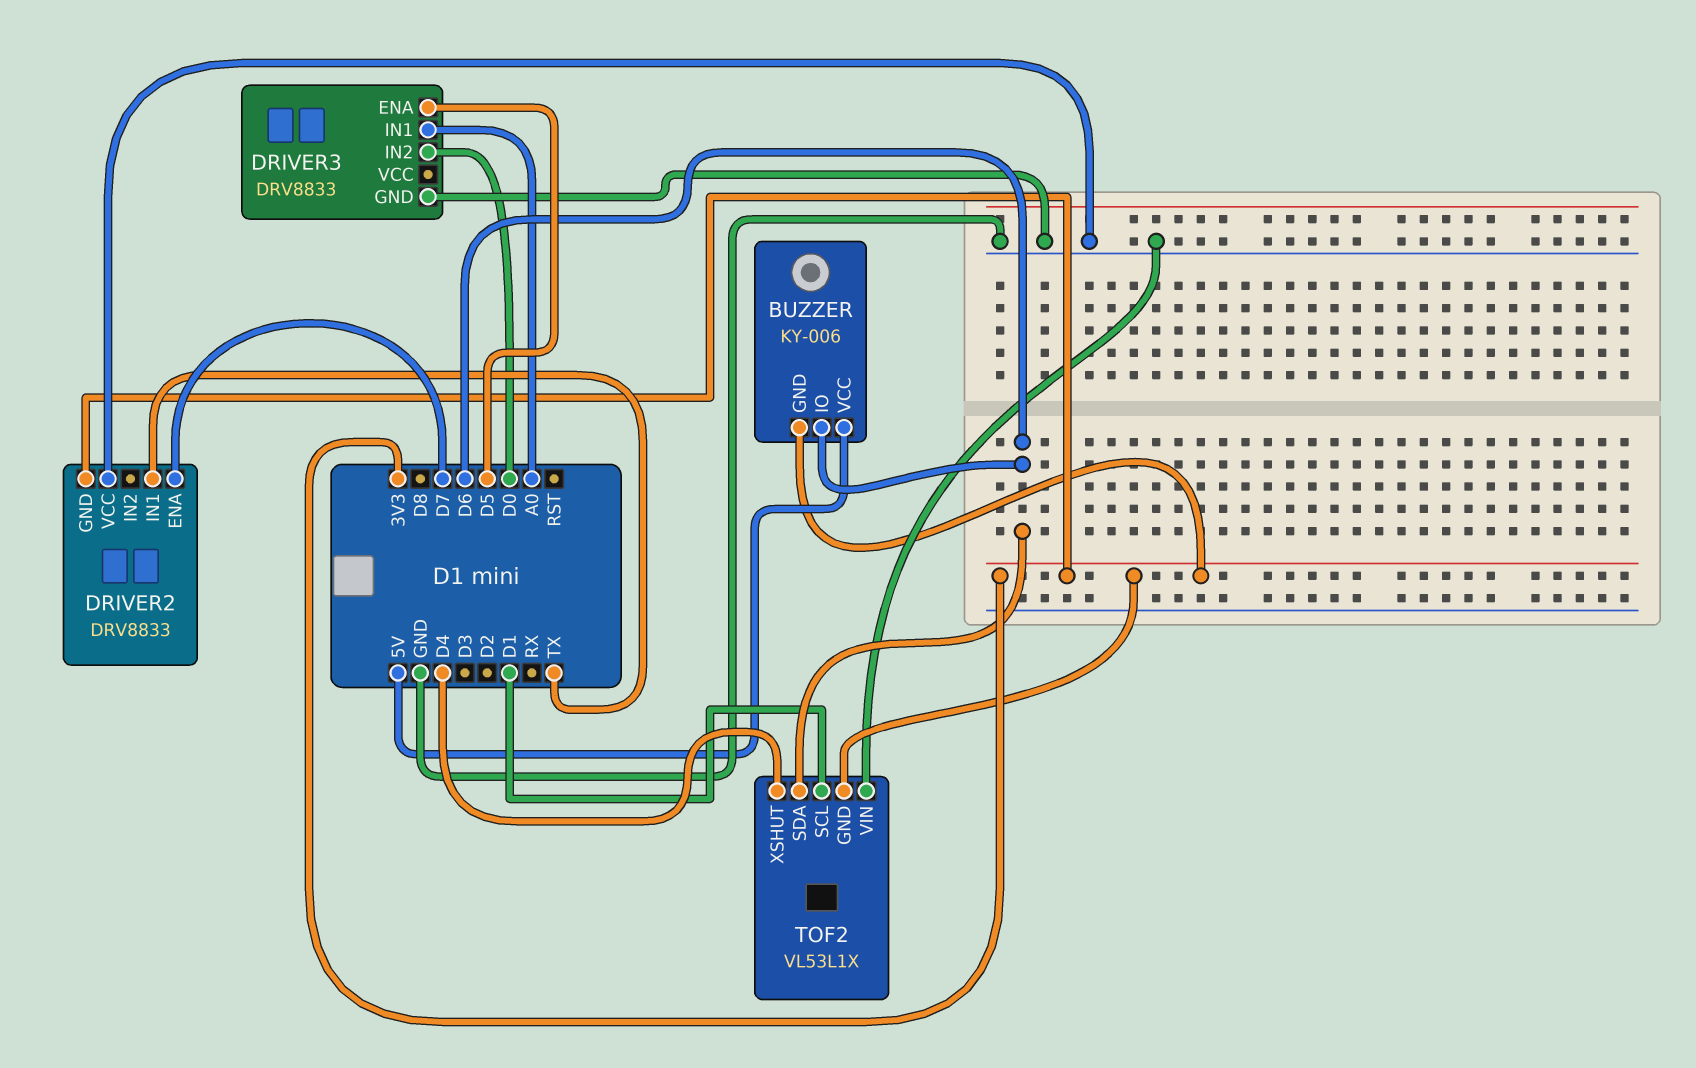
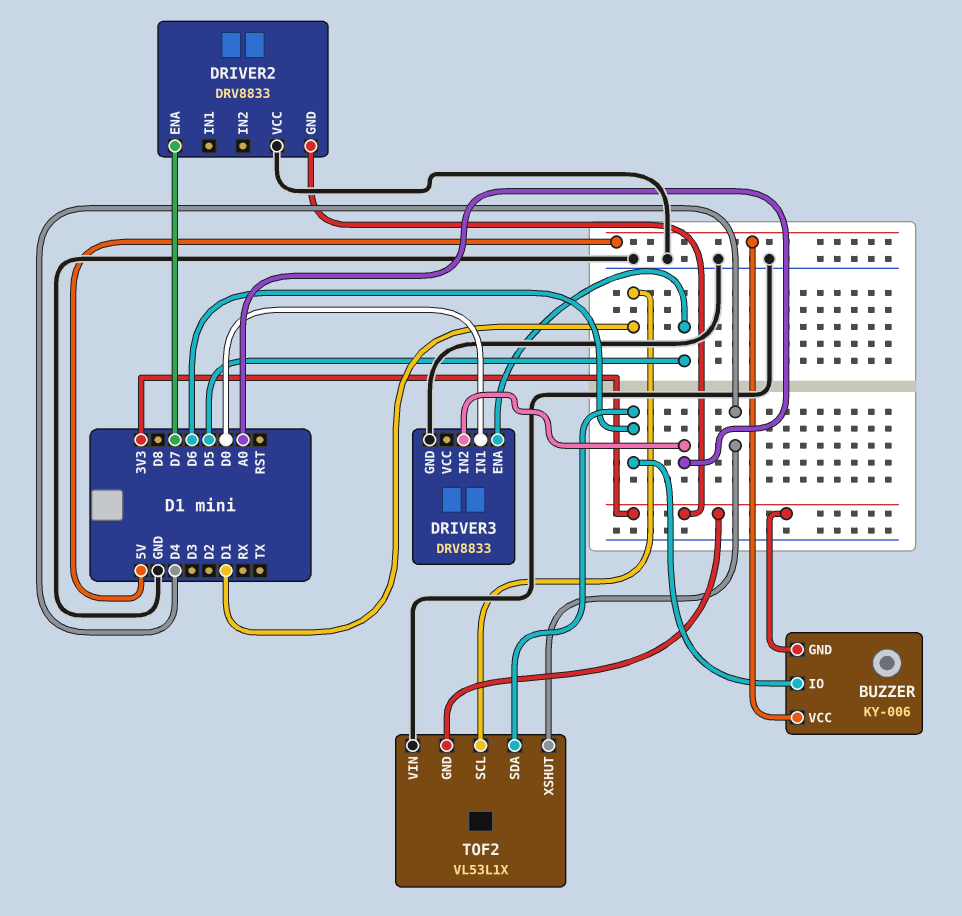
DRIVER2 pin IN1: TX -> none
DRIVER3 pin IN1: A0 -> D0
DRIVER3 pin IN2: D0 -> A0

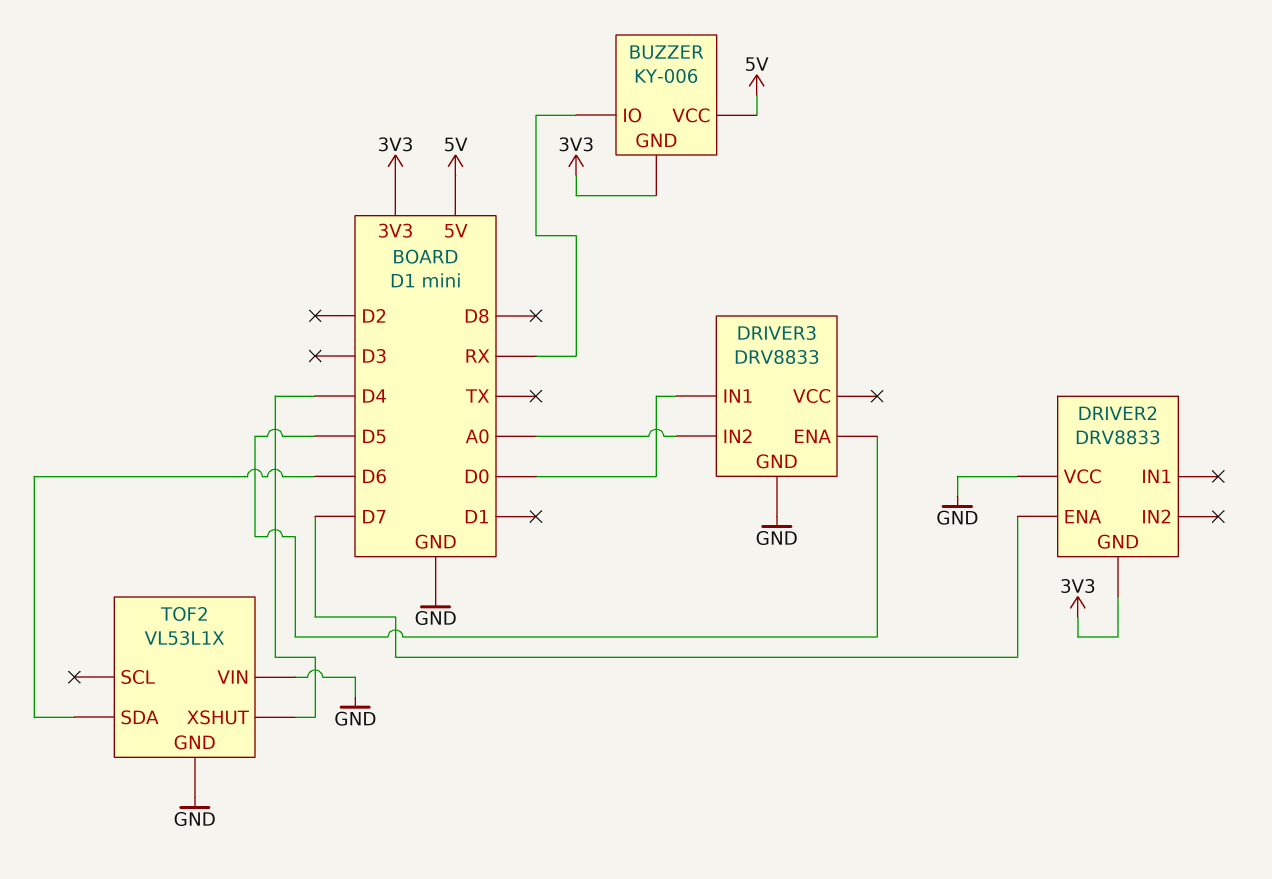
BUZZER pin IO: D6 -> RX
TOF2 pin GND: 3V3 -> GND
TOF2 pin SCL: D1 -> none

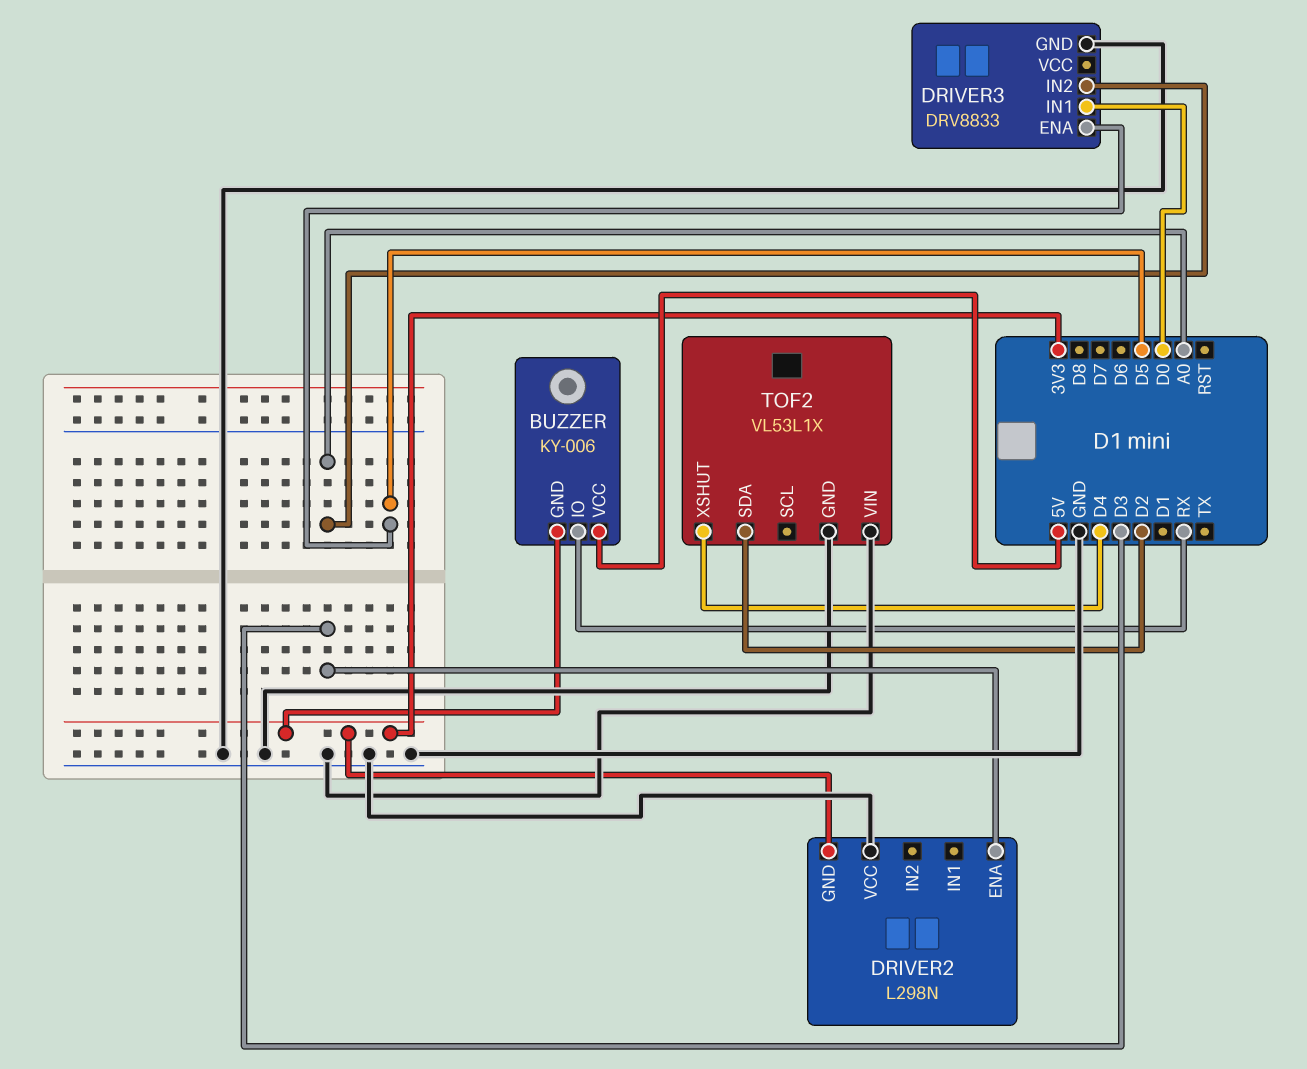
DRIVER2: DRV8833 -> L298N
DRIVER2 pin ENA: D7 -> D3
TOF2 pin SDA: D6 -> D2

